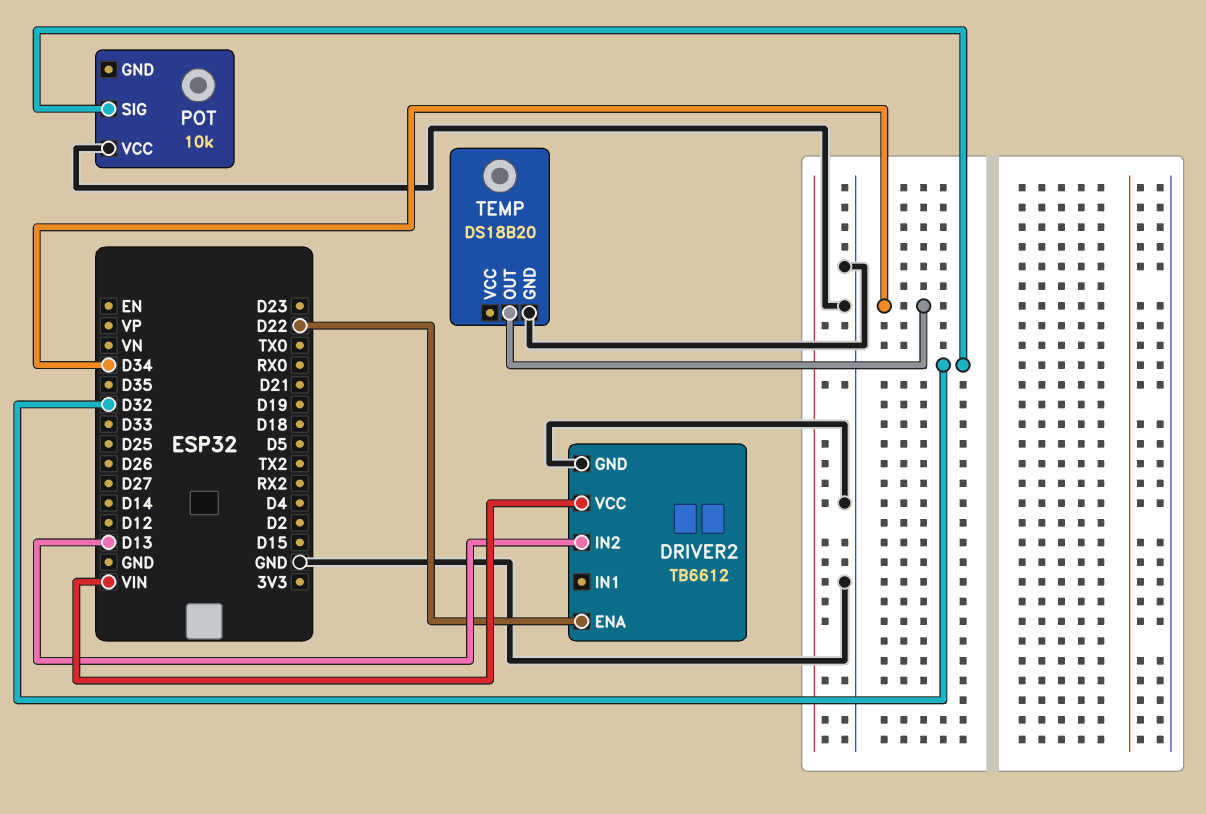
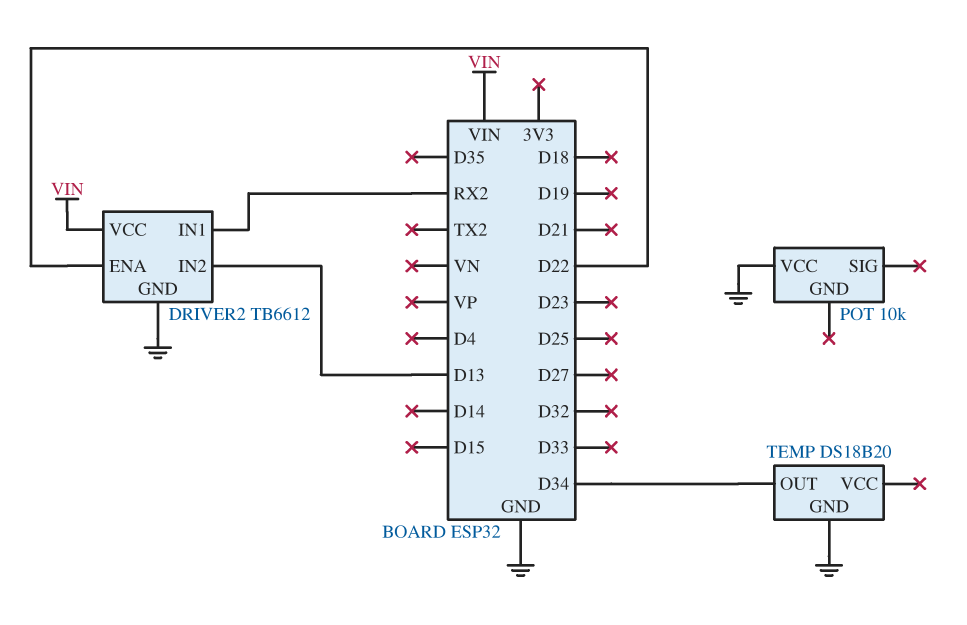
DRIVER2 pin IN1: none -> RX2
POT pin SIG: D32 -> none

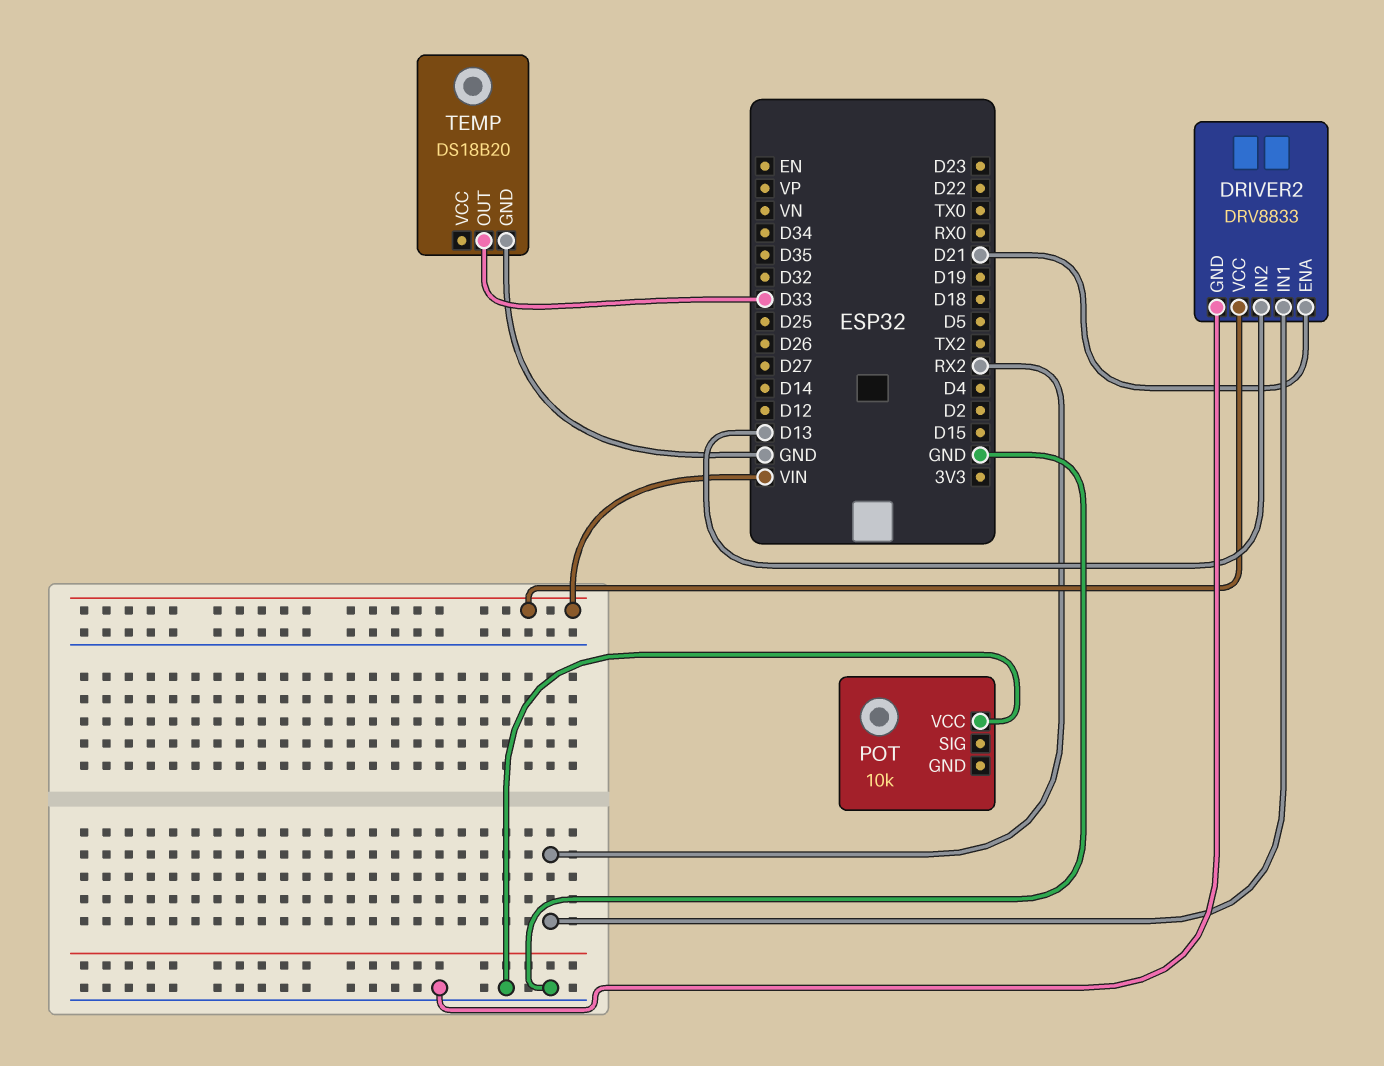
DRIVER2: TB6612 -> DRV8833
DRIVER2 pin ENA: D22 -> D21
TEMP pin OUT: D34 -> D33

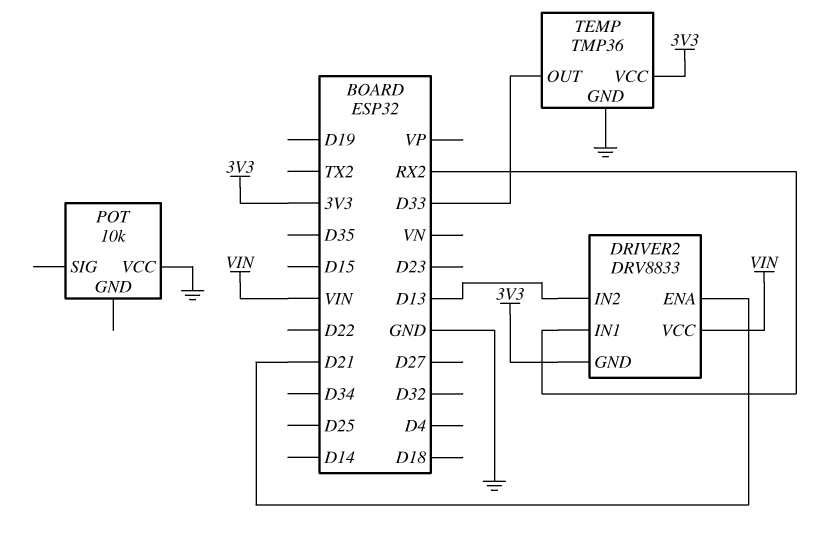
DRIVER2 pin GND: GND -> 3V3
TEMP: DS18B20 -> TMP36
TEMP pin VCC: none -> 3V3

